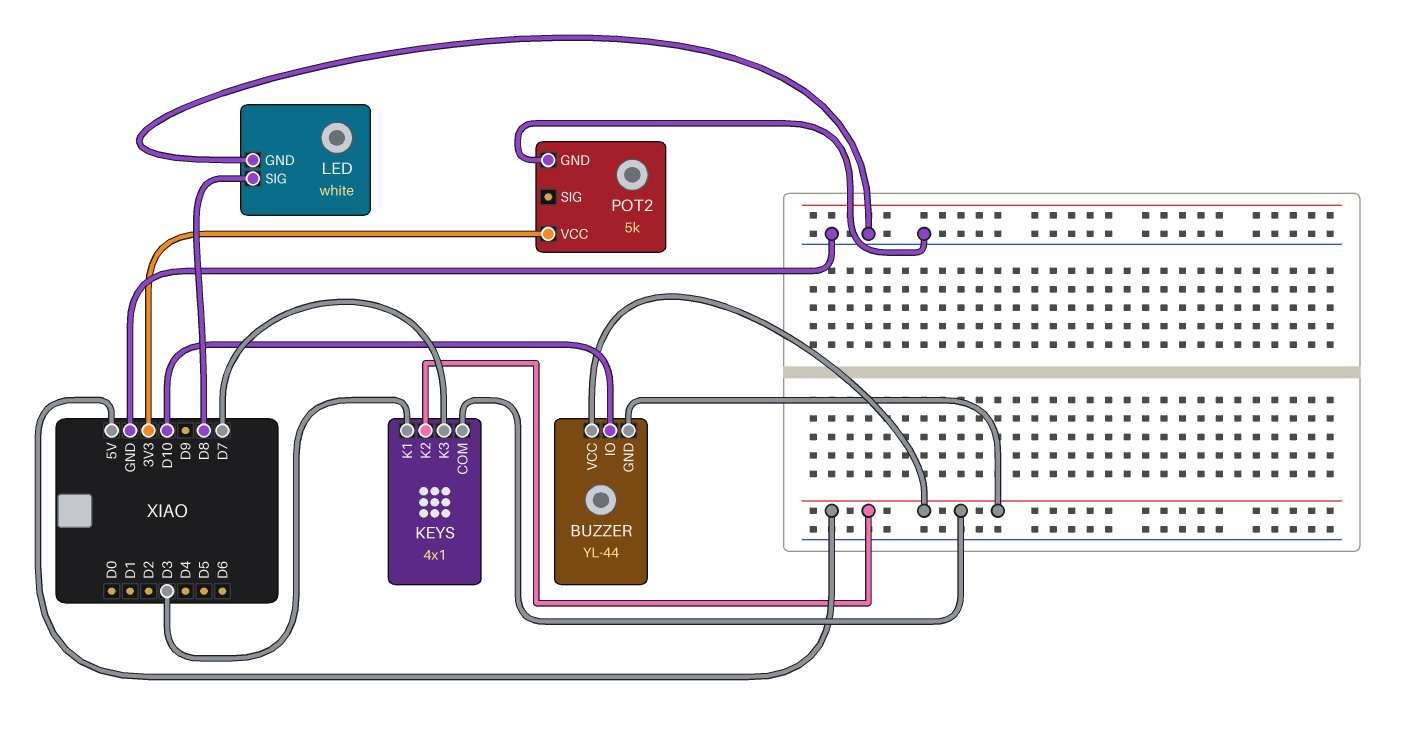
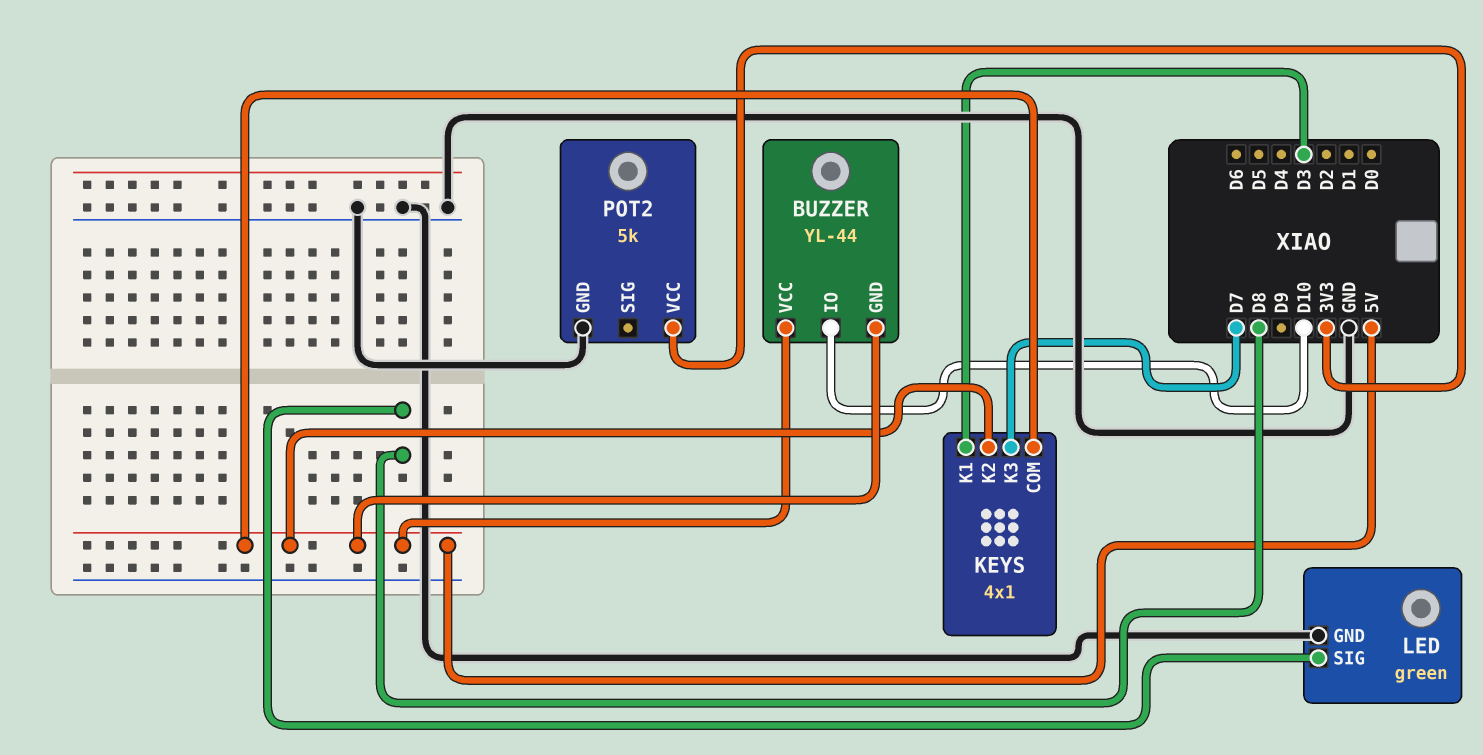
LED: white -> green

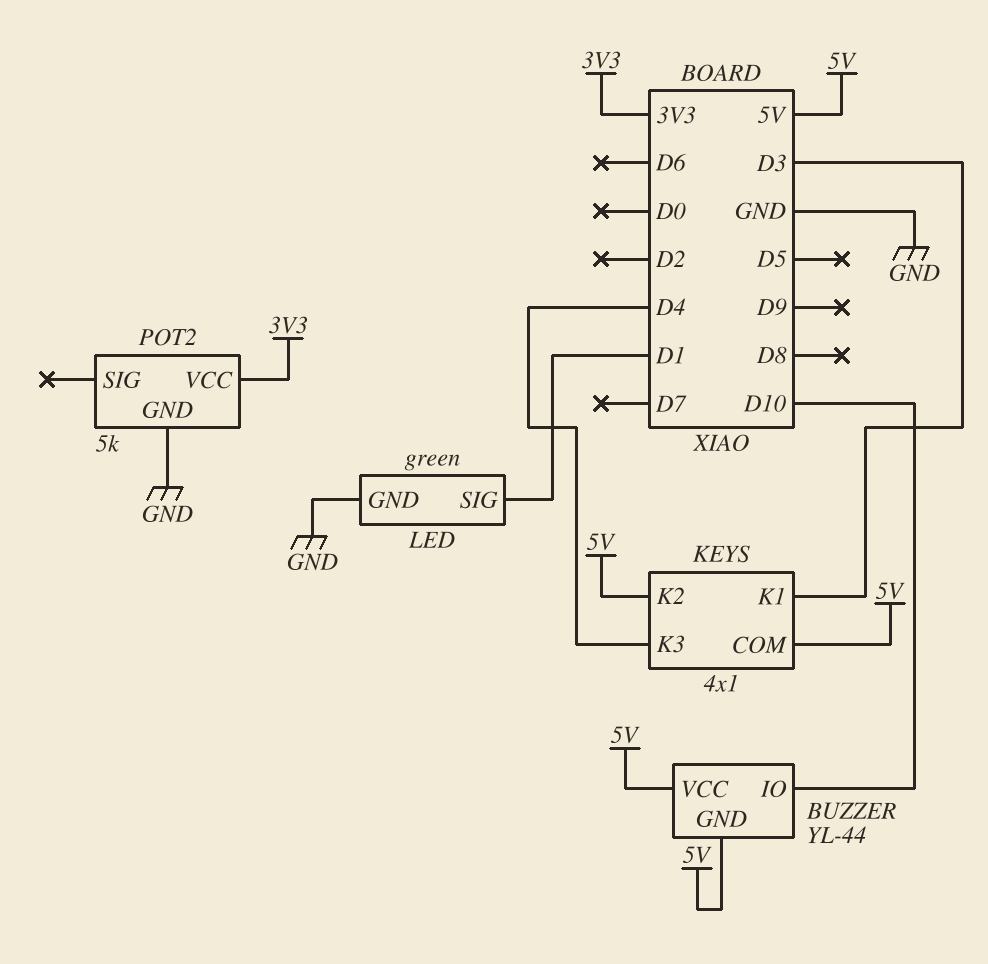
KEYS pin K3: D7 -> D4
LED pin SIG: D8 -> D1

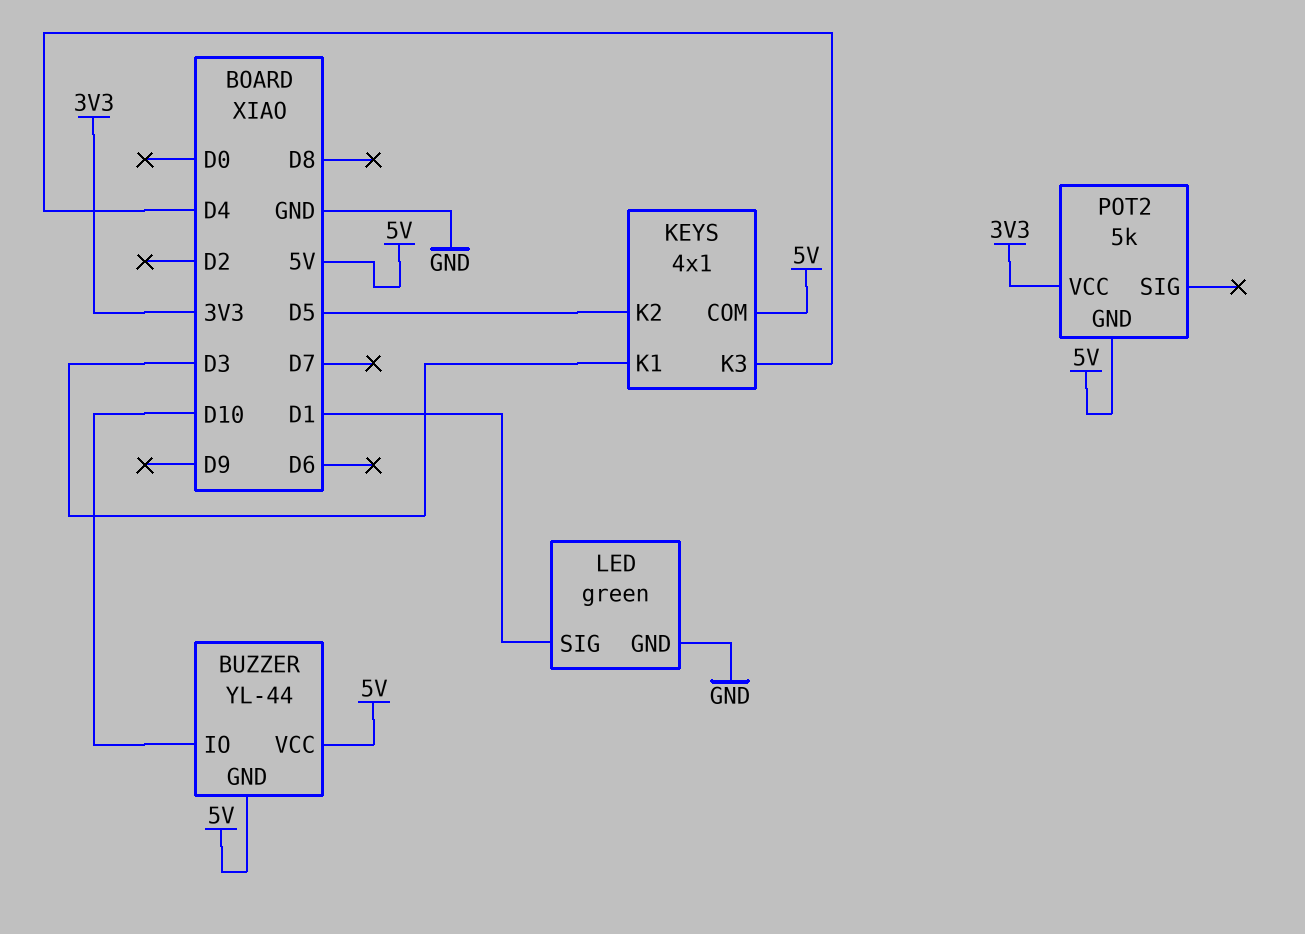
KEYS pin K2: 5V -> D5
POT2 pin GND: GND -> 5V

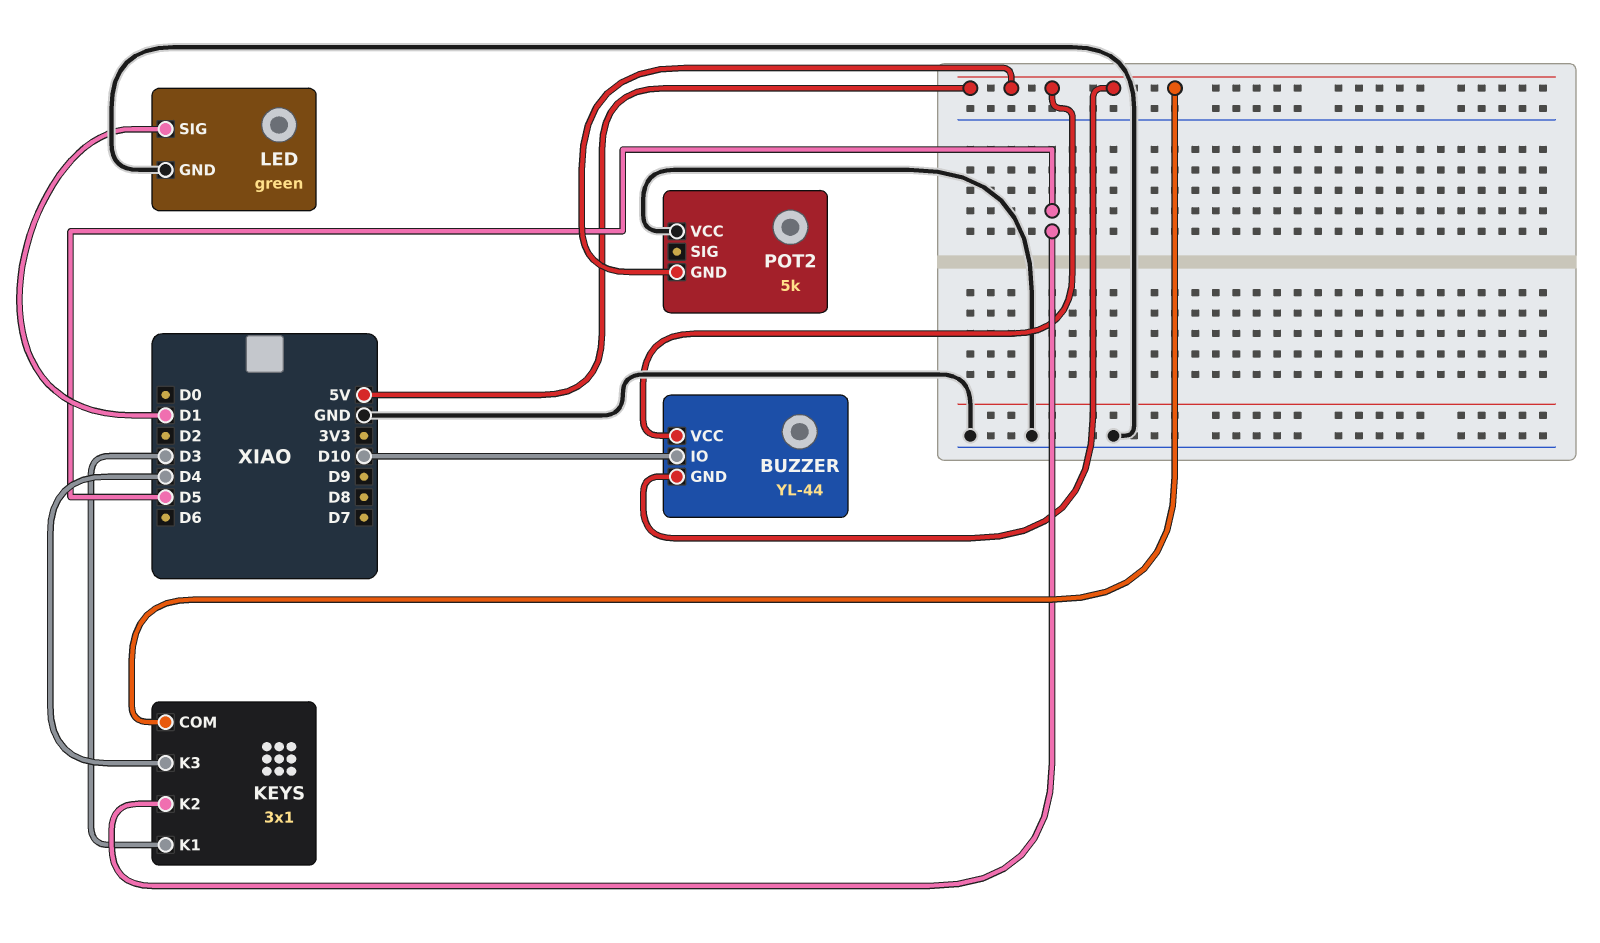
KEYS: 4x1 -> 3x1
POT2 pin VCC: 3V3 -> GND

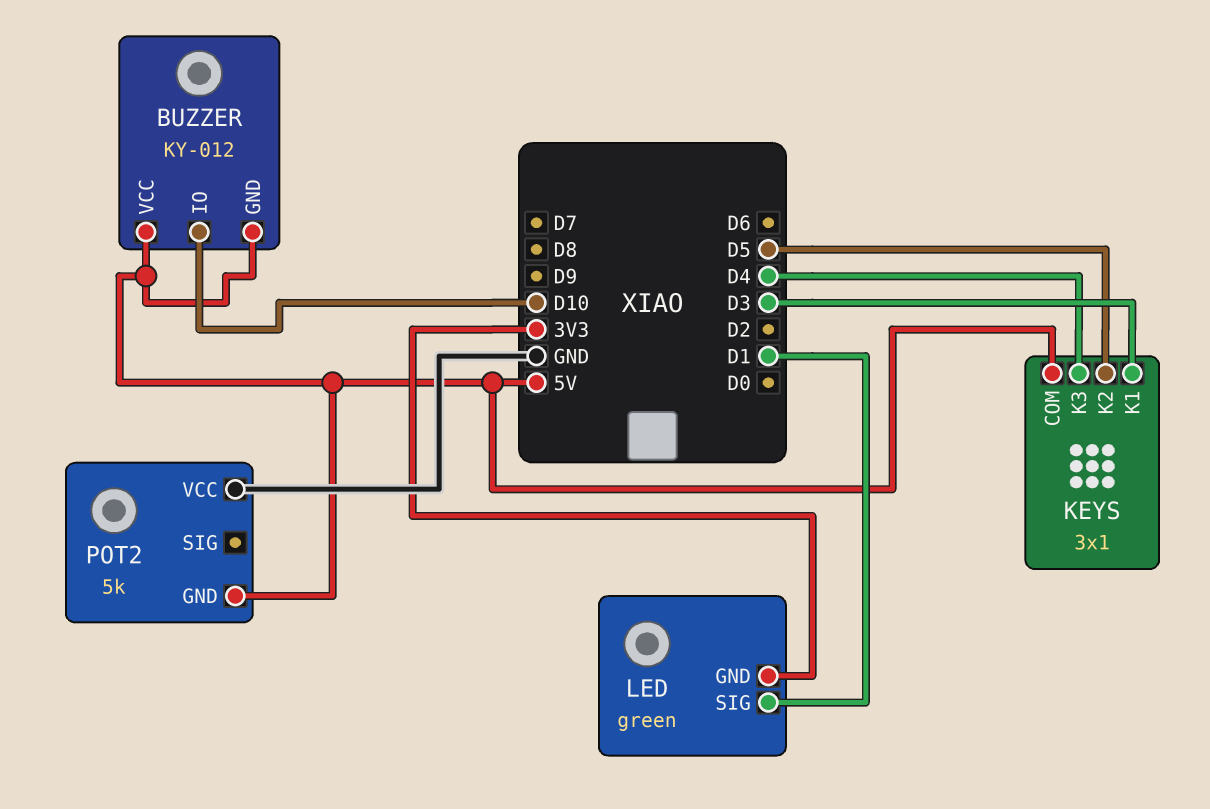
BUZZER: YL-44 -> KY-012
LED pin GND: GND -> 3V3

